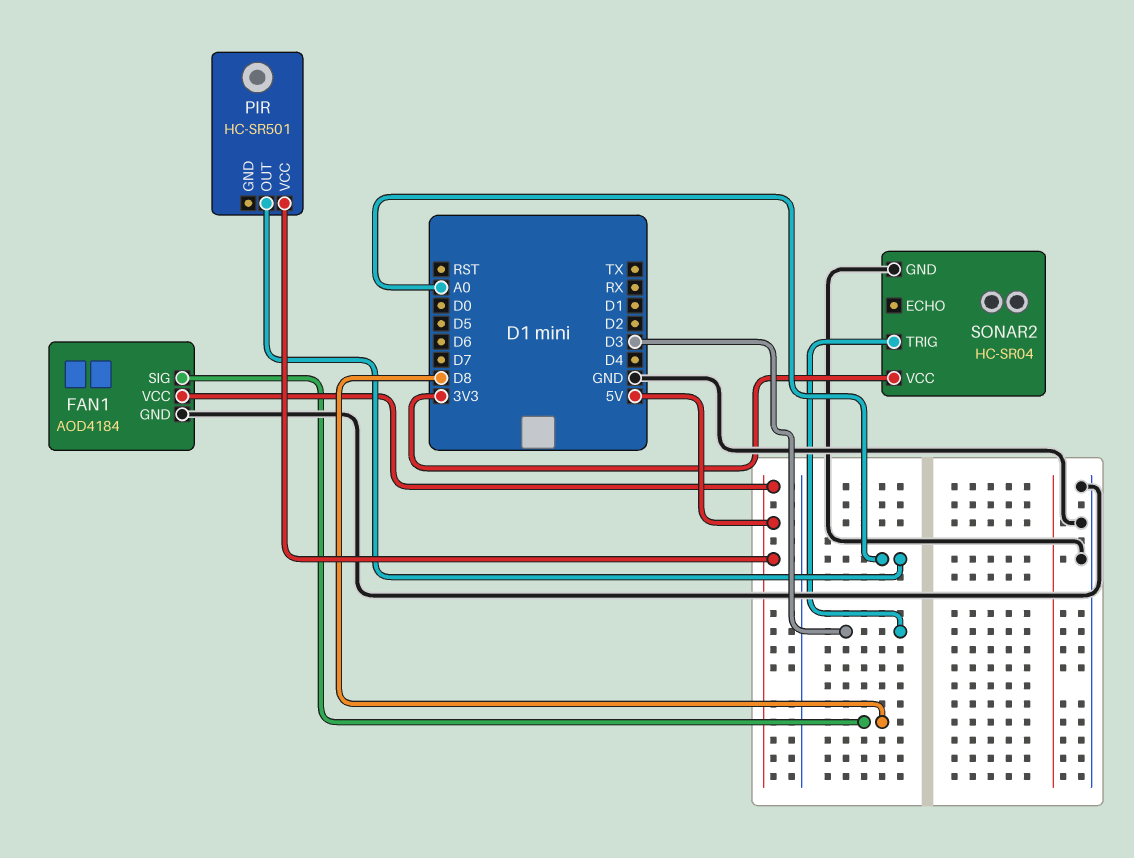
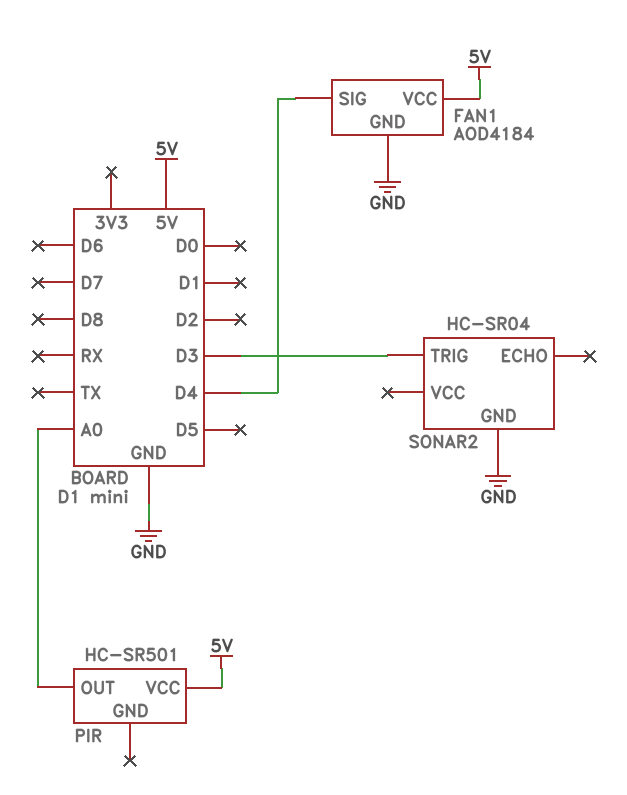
FAN1 pin SIG: D8 -> D4
SONAR2 pin VCC: 3V3 -> none

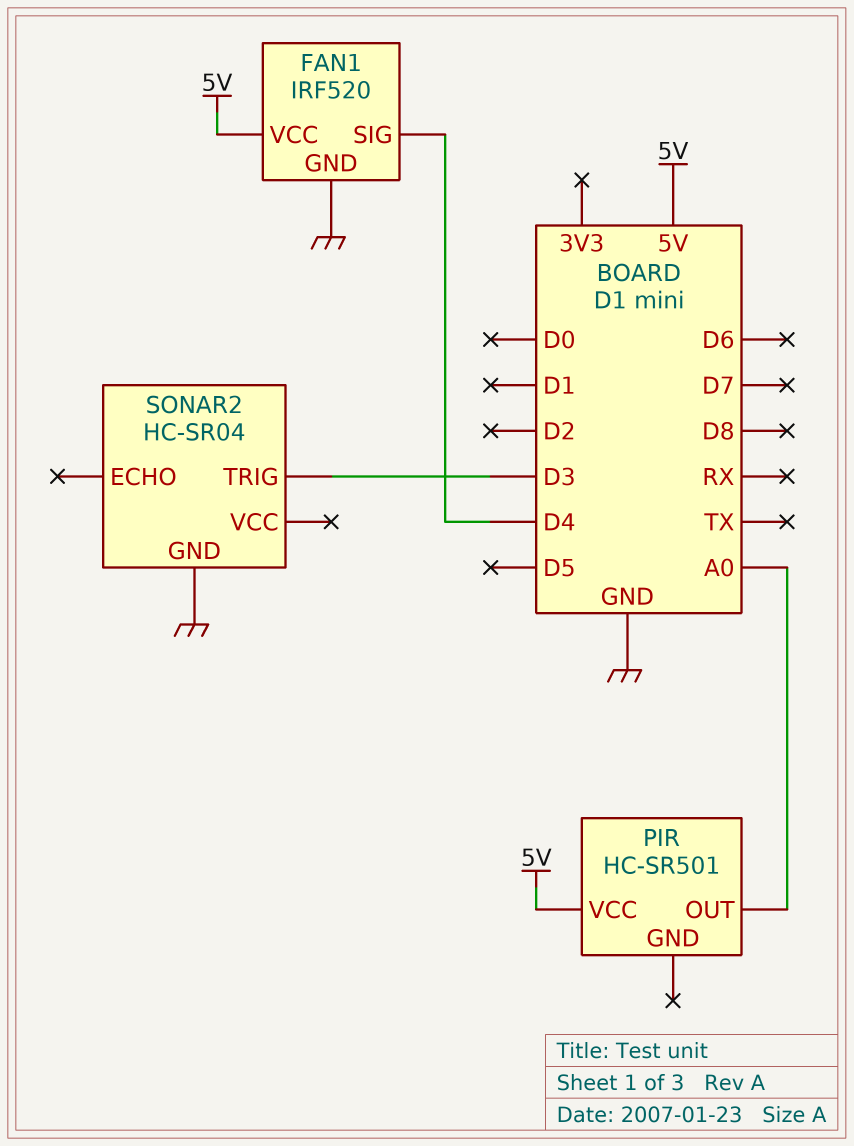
FAN1: AOD4184 -> IRF520

